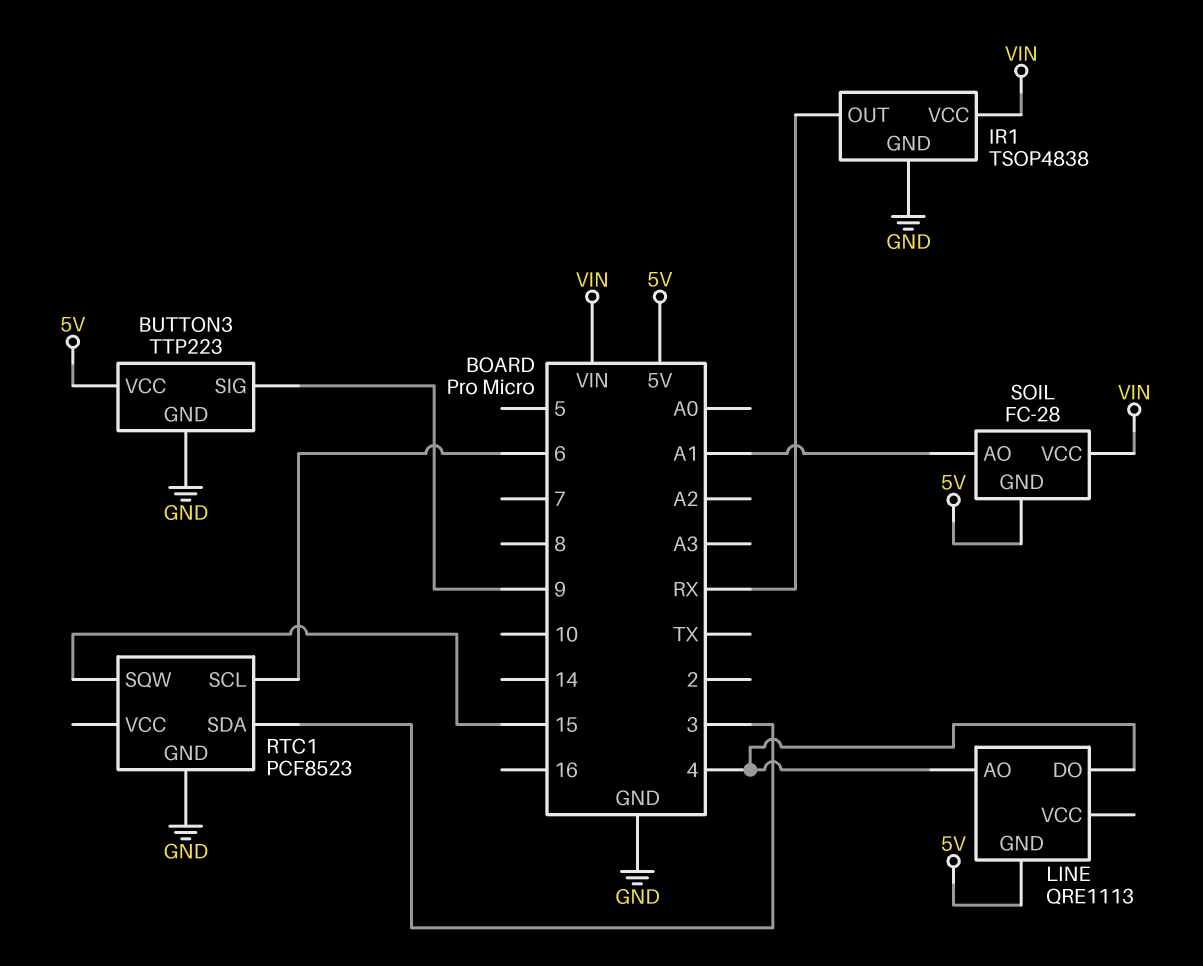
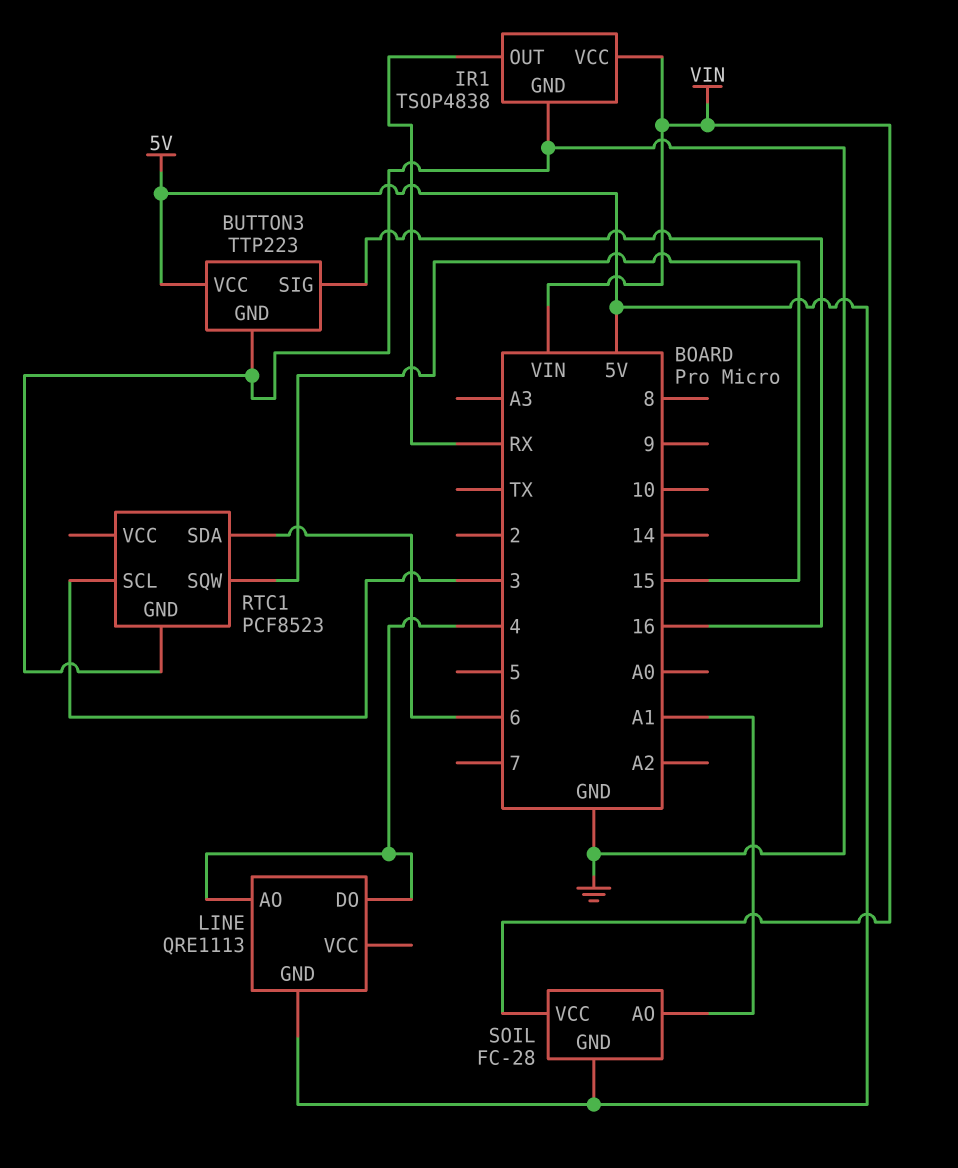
BUTTON3 pin SIG: 9 -> 16
RTC1 pin SCL: 6 -> 3
RTC1 pin SDA: 3 -> 6

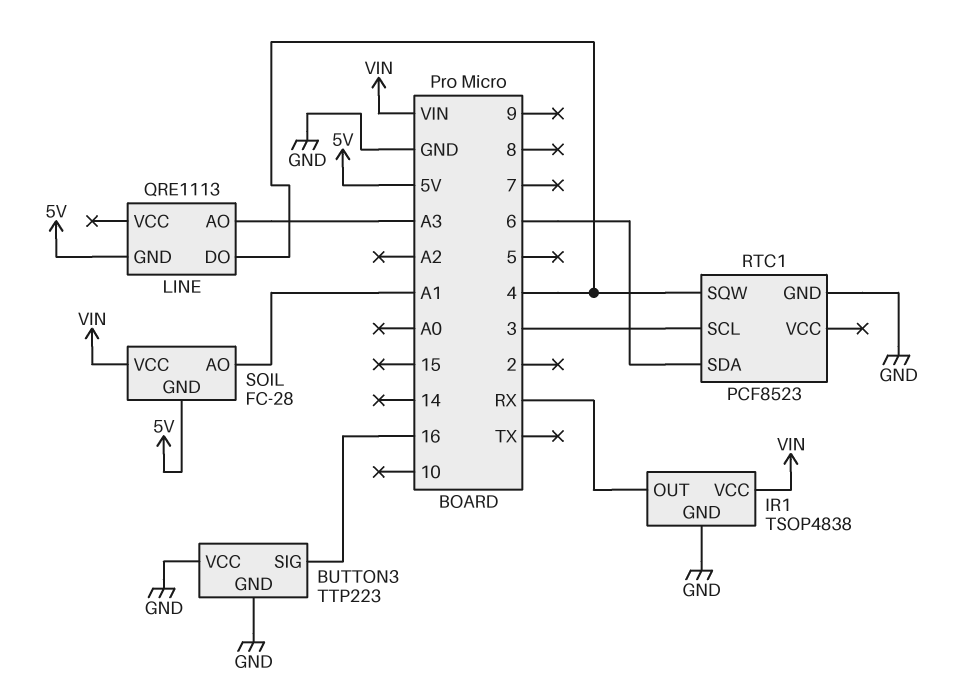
BUTTON3 pin VCC: 5V -> GND
LINE pin AO: 4 -> A3
RTC1 pin SQW: 15 -> 4

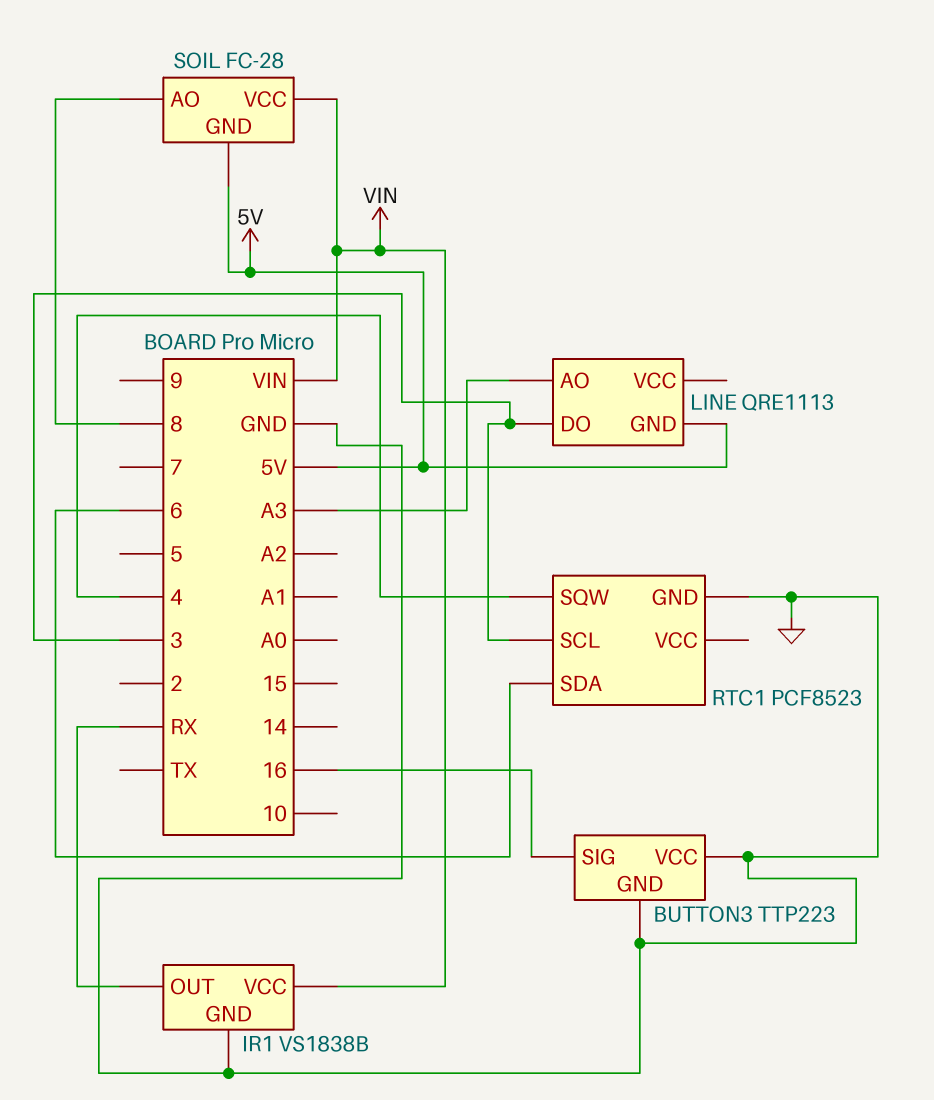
IR1: TSOP4838 -> VS1838B
LINE pin DO: 4 -> 3
SOIL pin AO: A1 -> 8

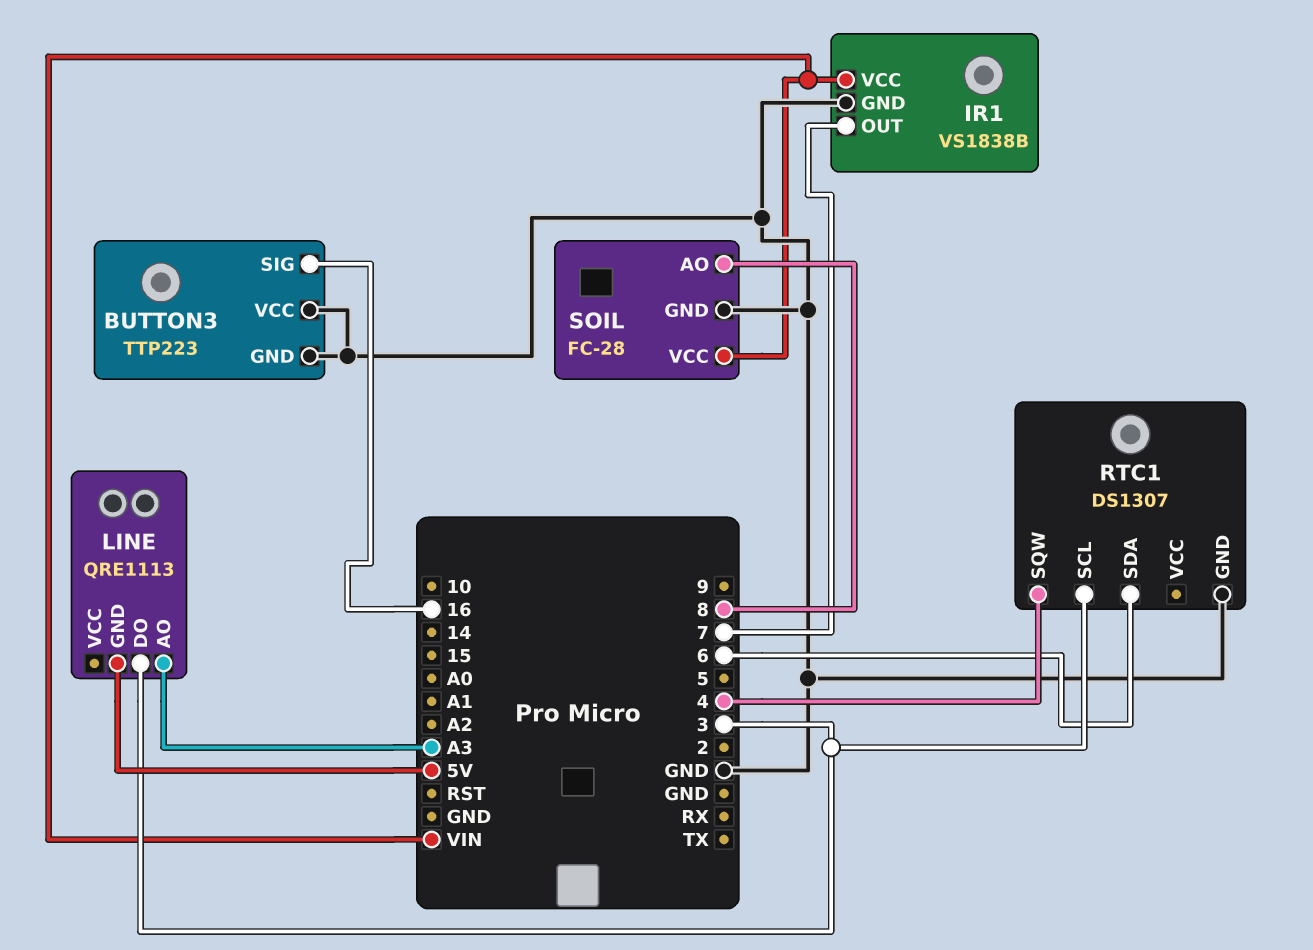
IR1 pin OUT: RX -> 7
RTC1: PCF8523 -> DS1307
SOIL pin GND: 5V -> GND

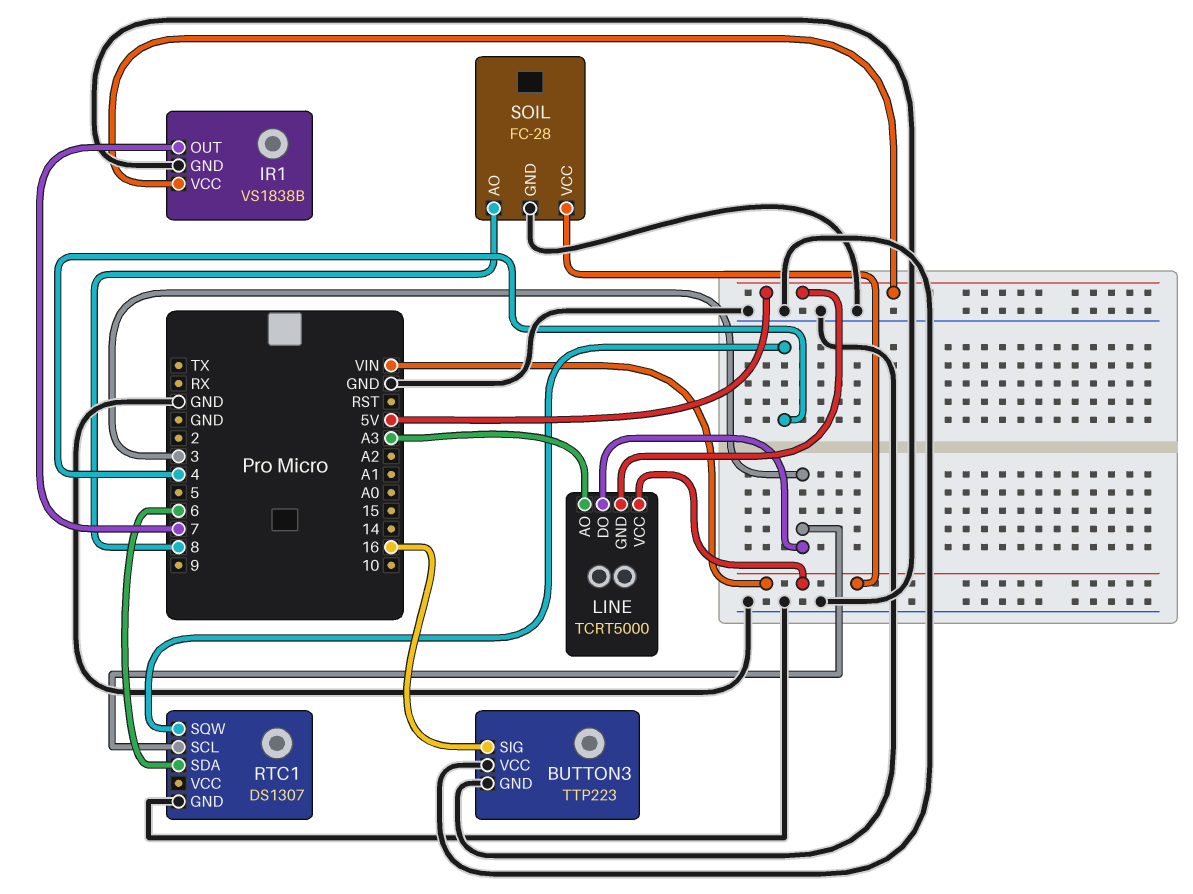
IR1 pin VCC: VIN -> 5V
LINE: QRE1113 -> TCRT5000
LINE pin VCC: none -> VIN

